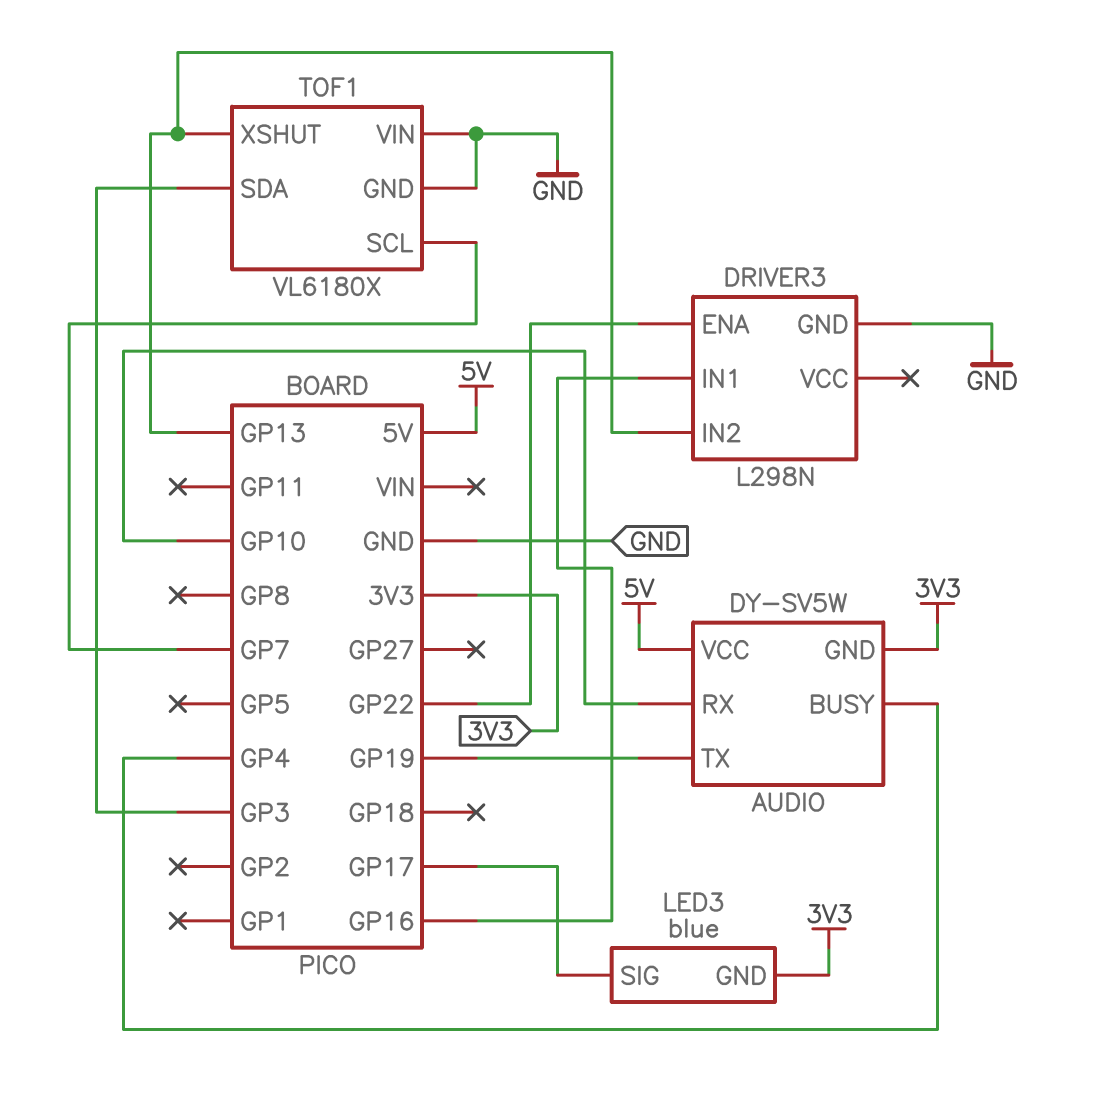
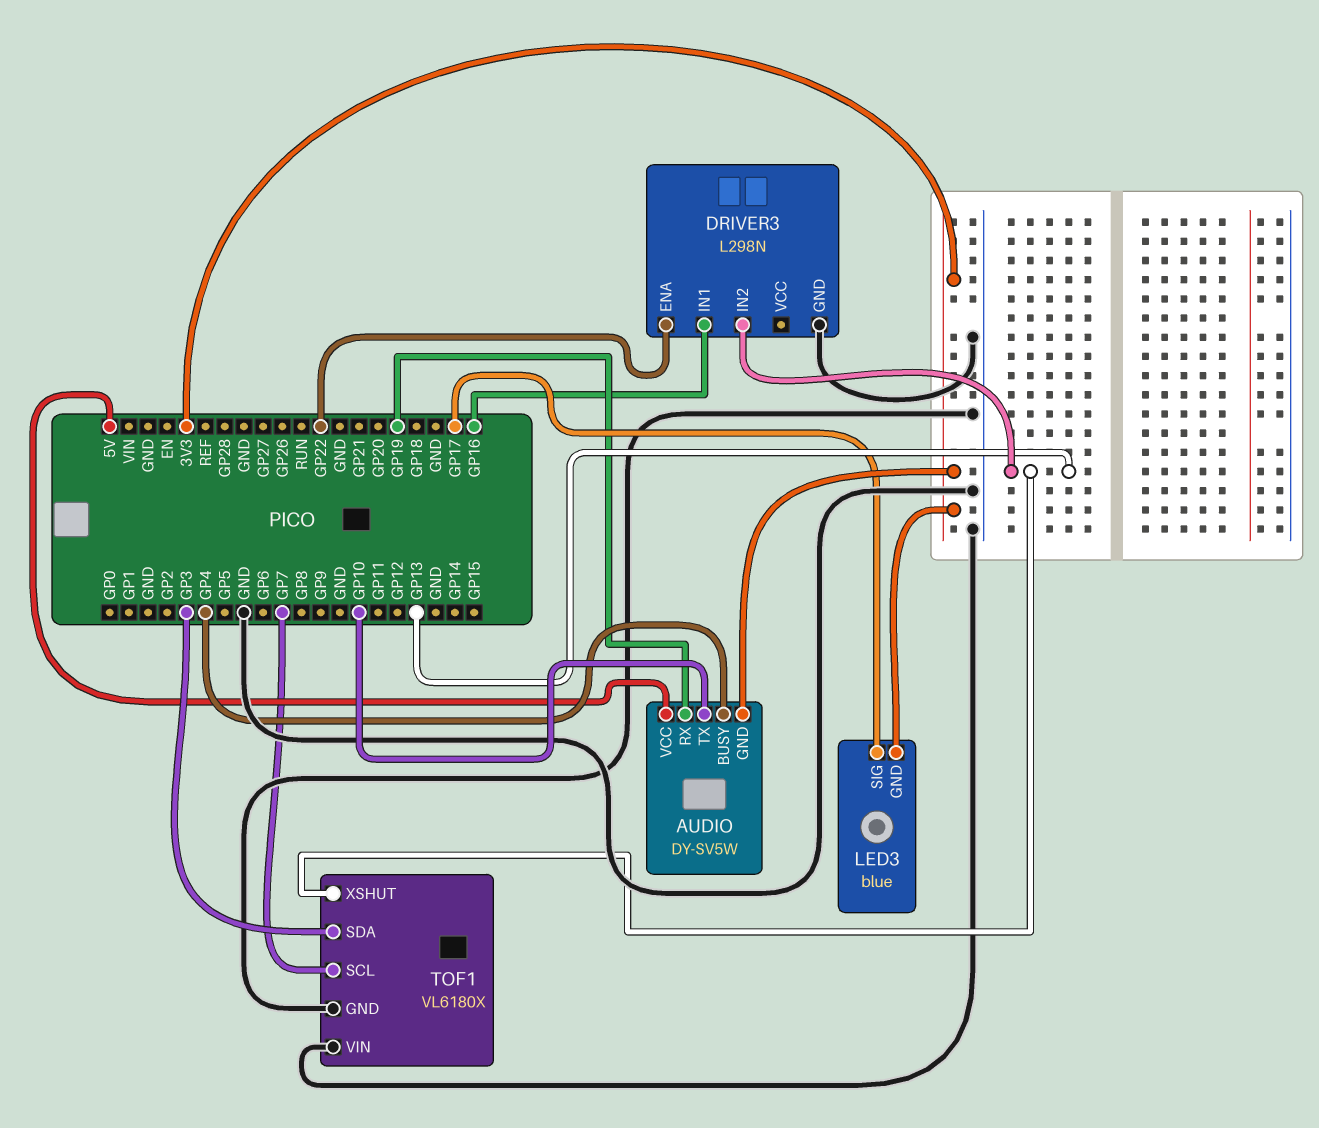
AUDIO pin RX: GP10 -> GP19
AUDIO pin TX: GP19 -> GP10

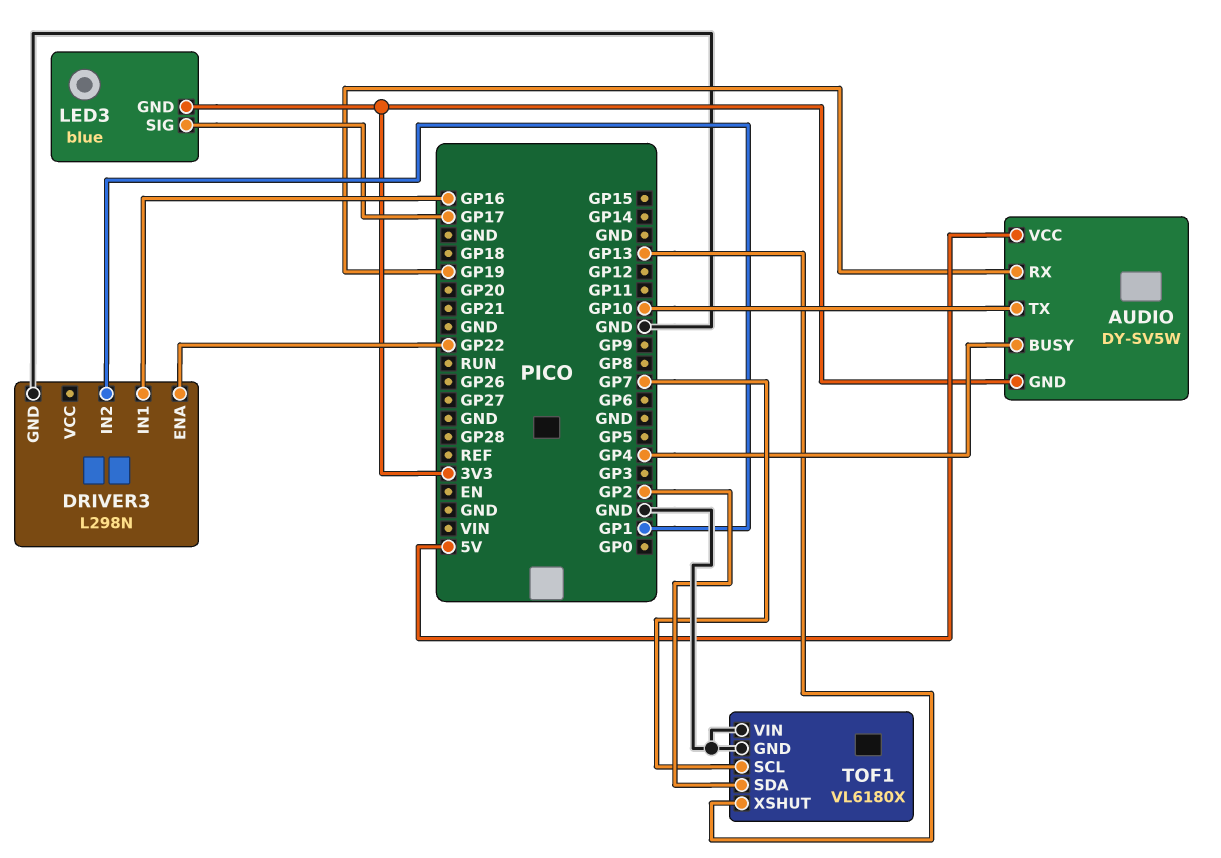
DRIVER3 pin IN2: GP13 -> GP1
TOF1 pin SDA: GP3 -> GP2

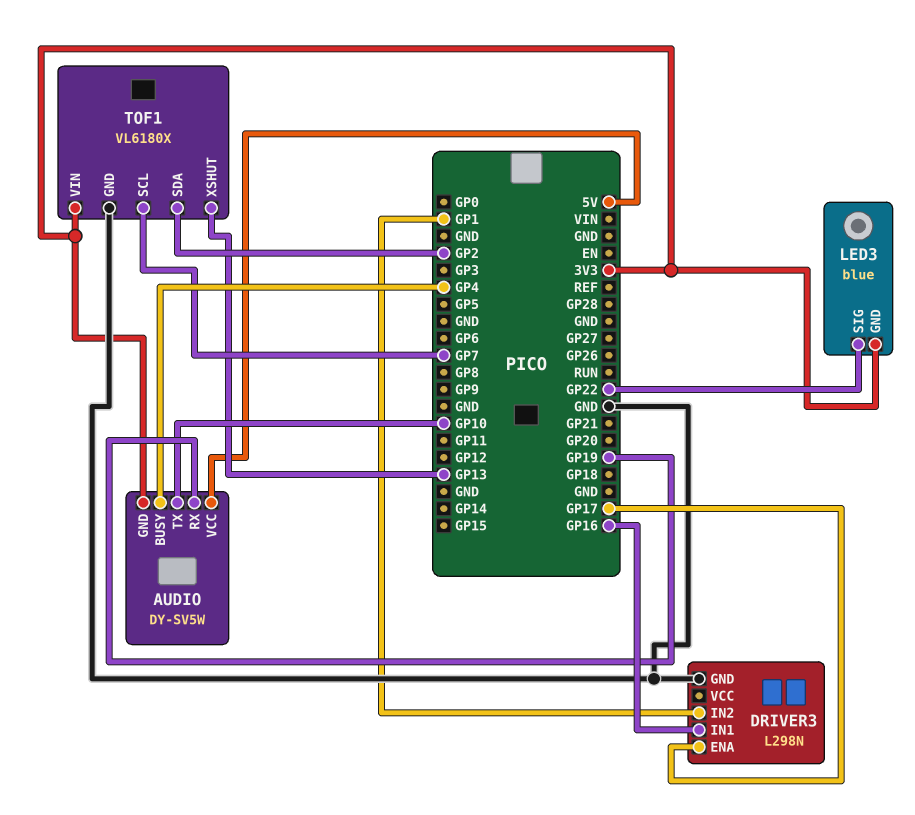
DRIVER3 pin ENA: GP22 -> GP17
LED3 pin SIG: GP17 -> GP22
TOF1 pin VIN: GND -> 3V3

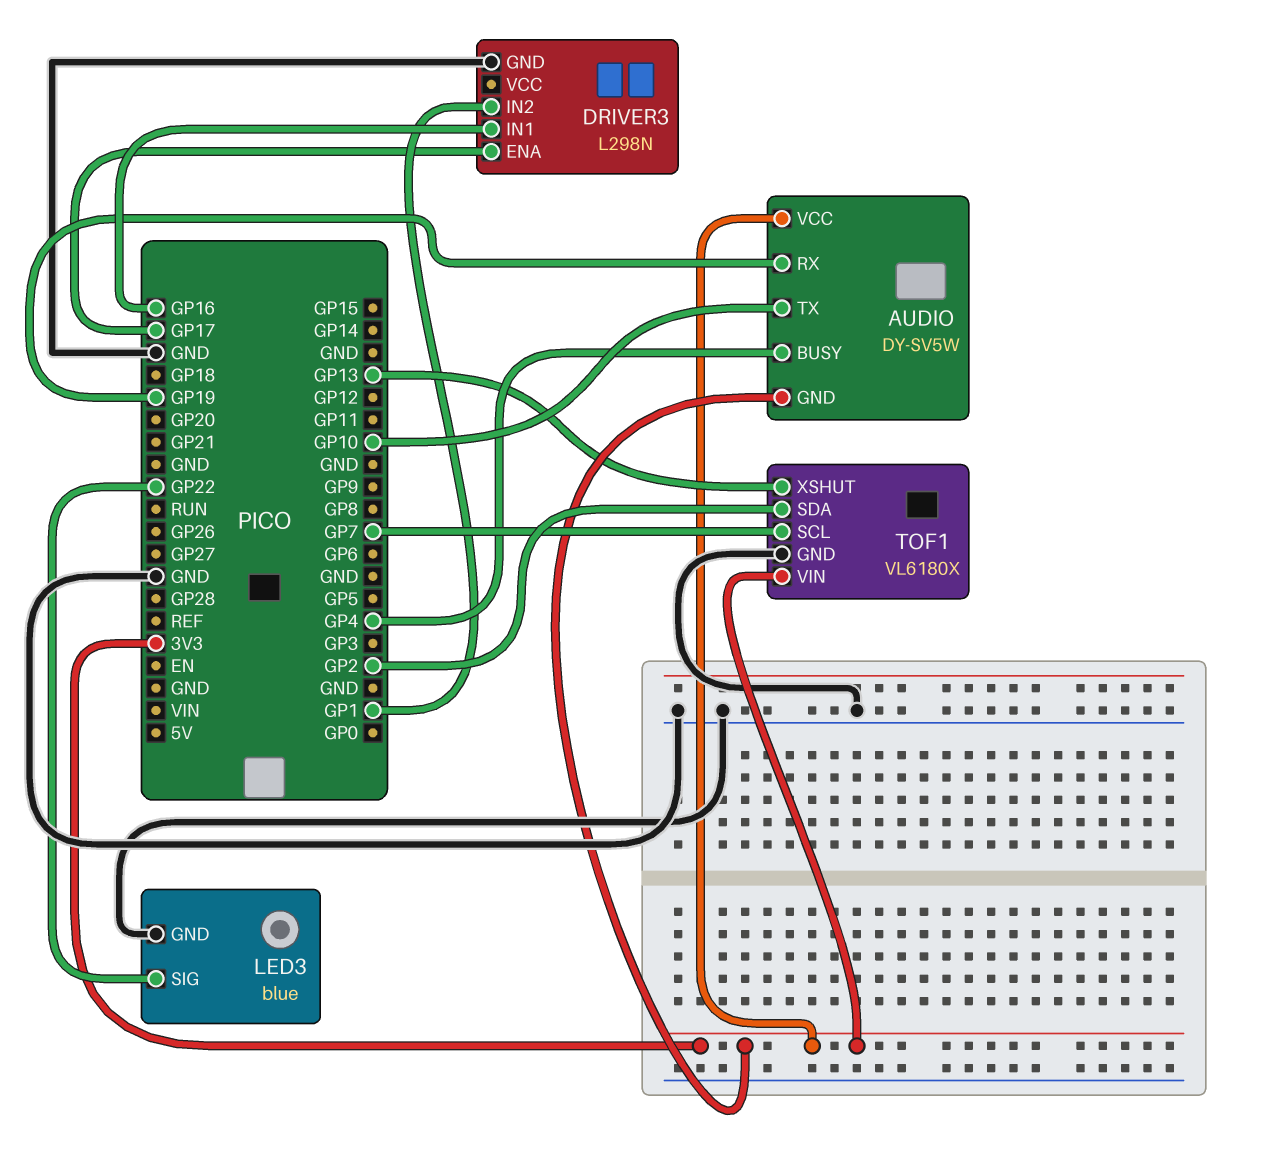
AUDIO pin VCC: 5V -> 3V3
LED3 pin GND: 3V3 -> GND

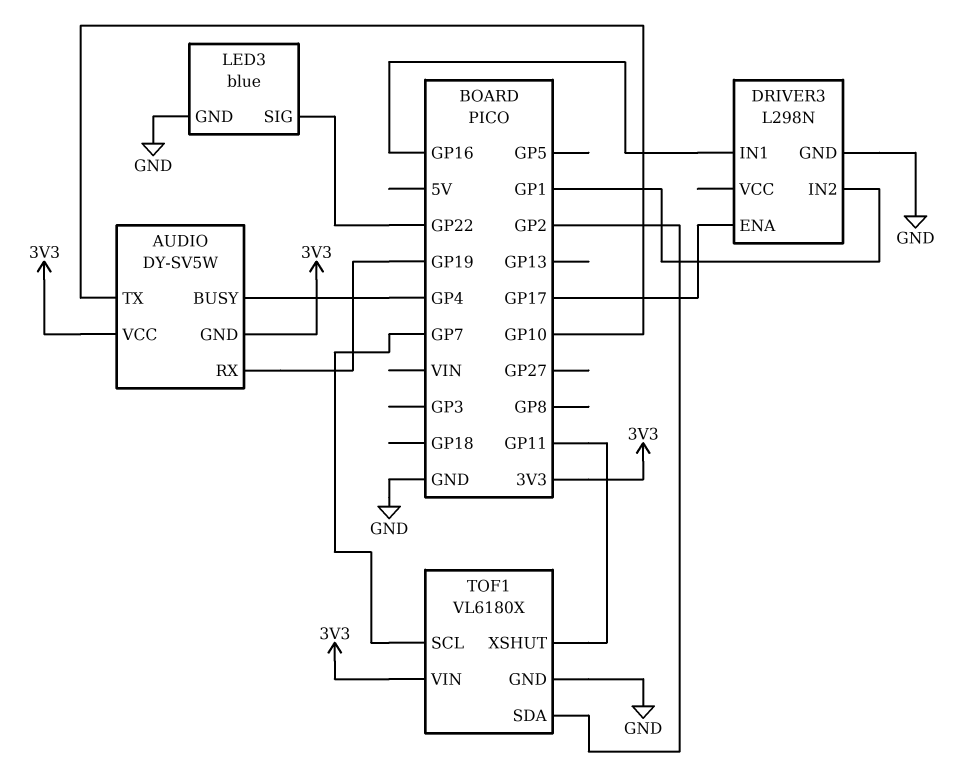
TOF1 pin XSHUT: GP13 -> GP11

